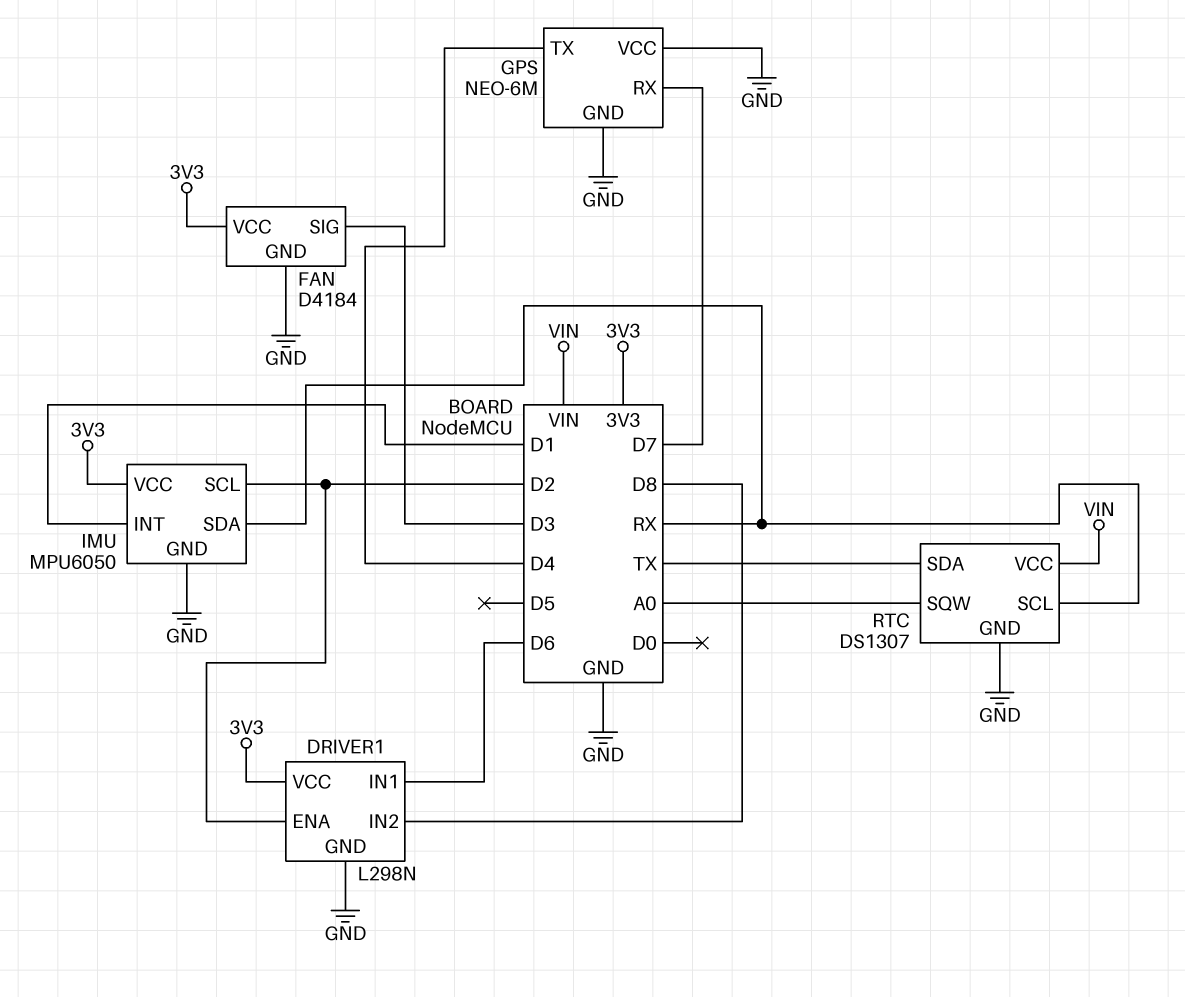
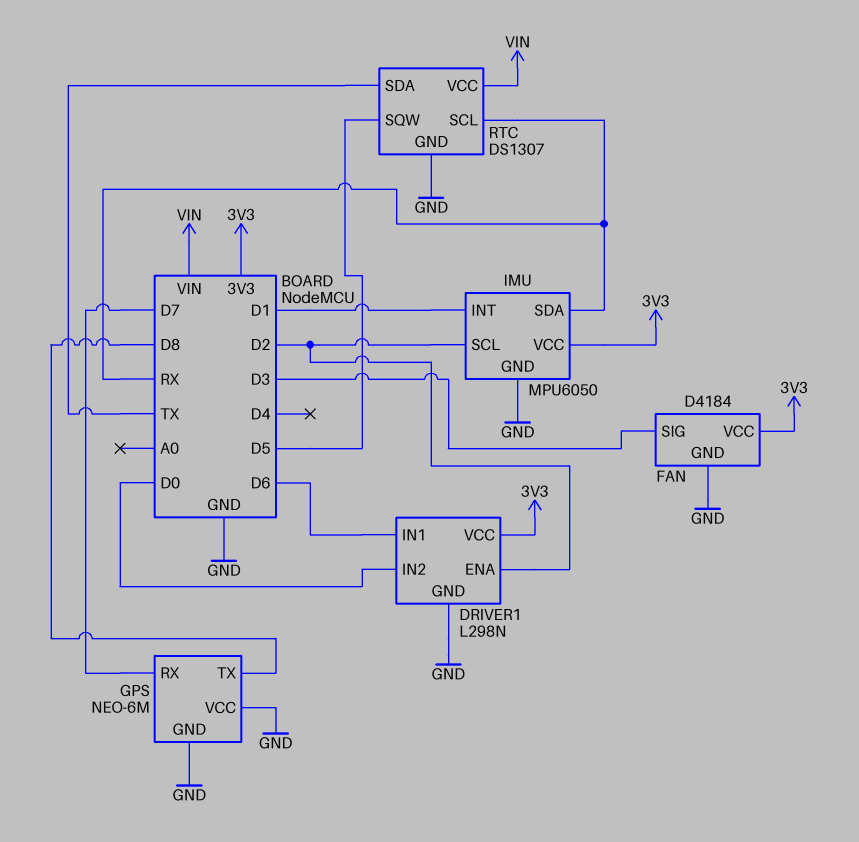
DRIVER1 pin IN2: D8 -> D0
GPS pin TX: D4 -> D8
RTC pin SQW: A0 -> D5

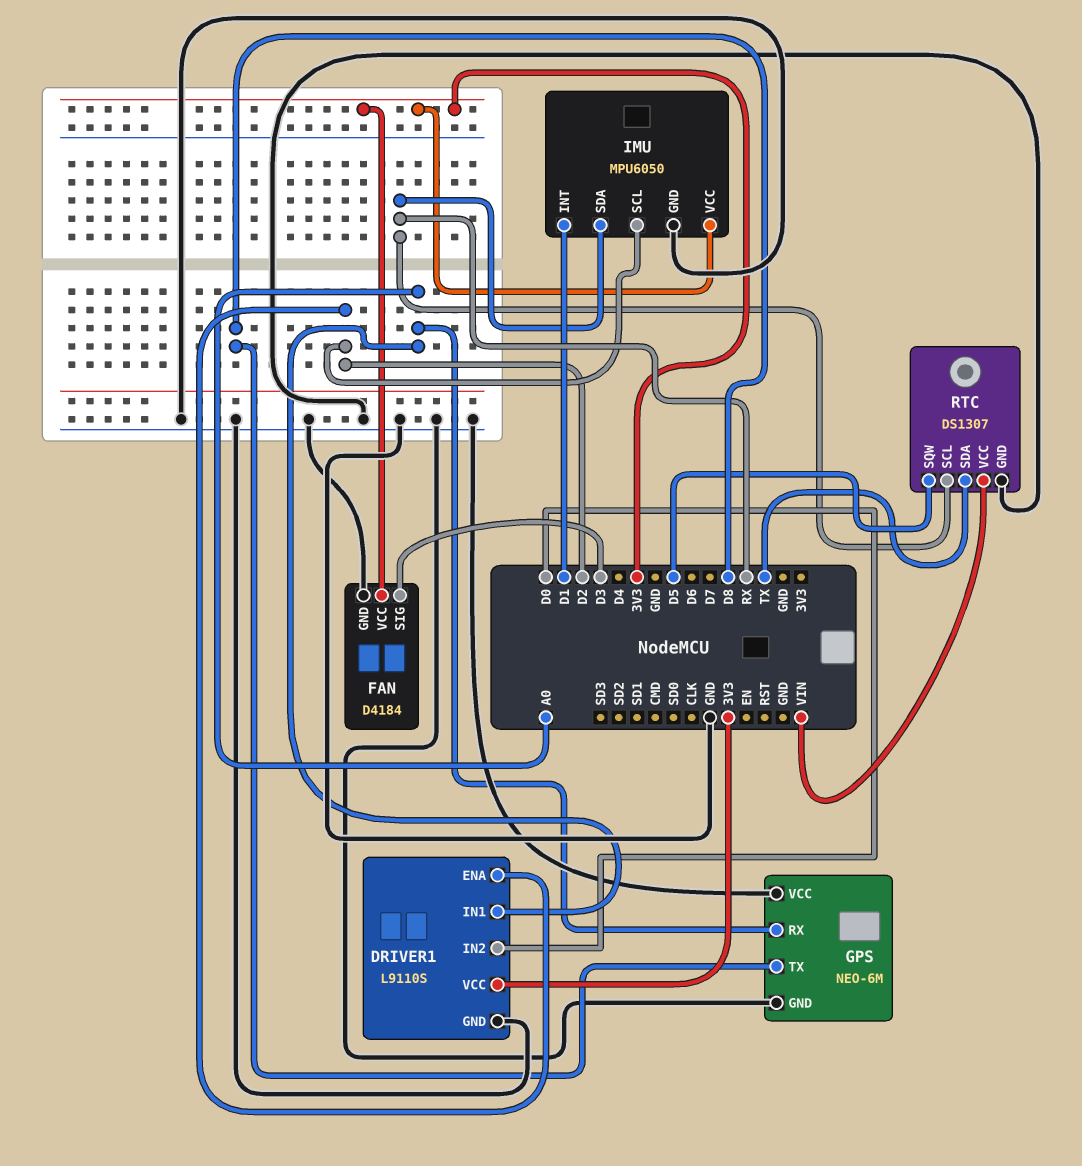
DRIVER1: L298N -> L9110S
DRIVER1 pin IN1: D6 -> A0
GPS pin RX: D7 -> A0

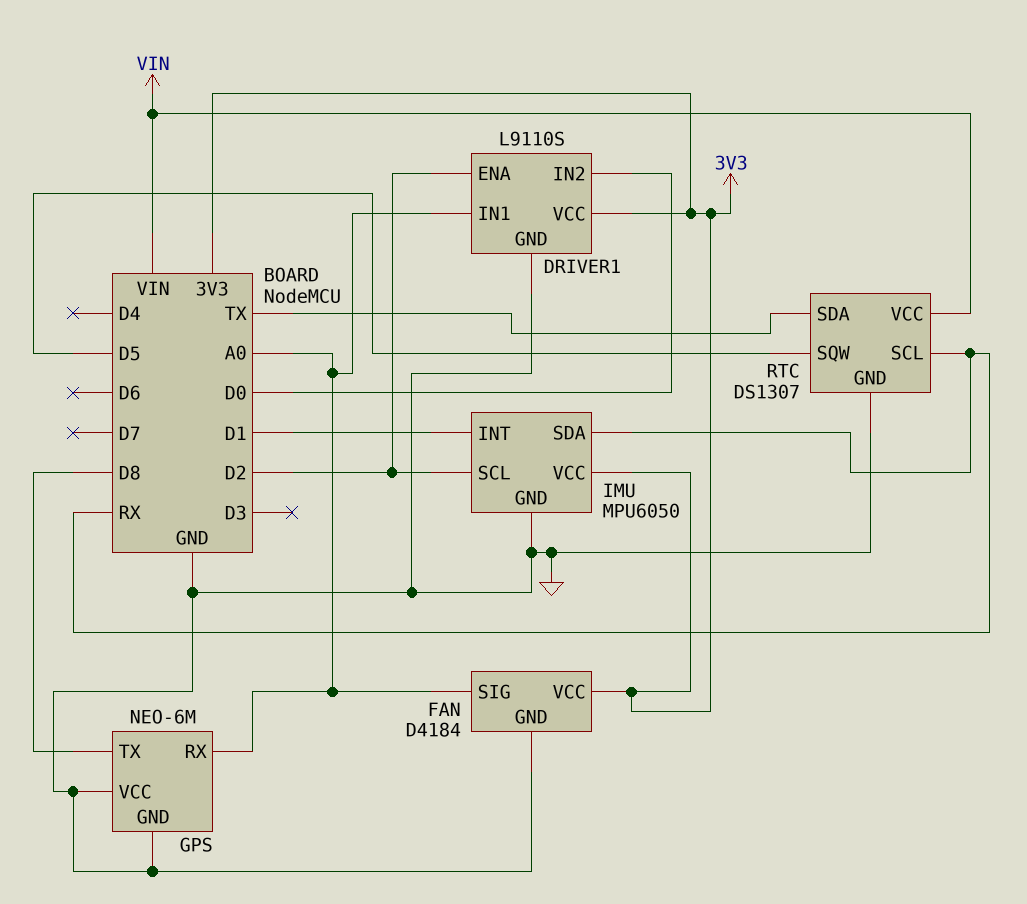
FAN pin SIG: D3 -> A0

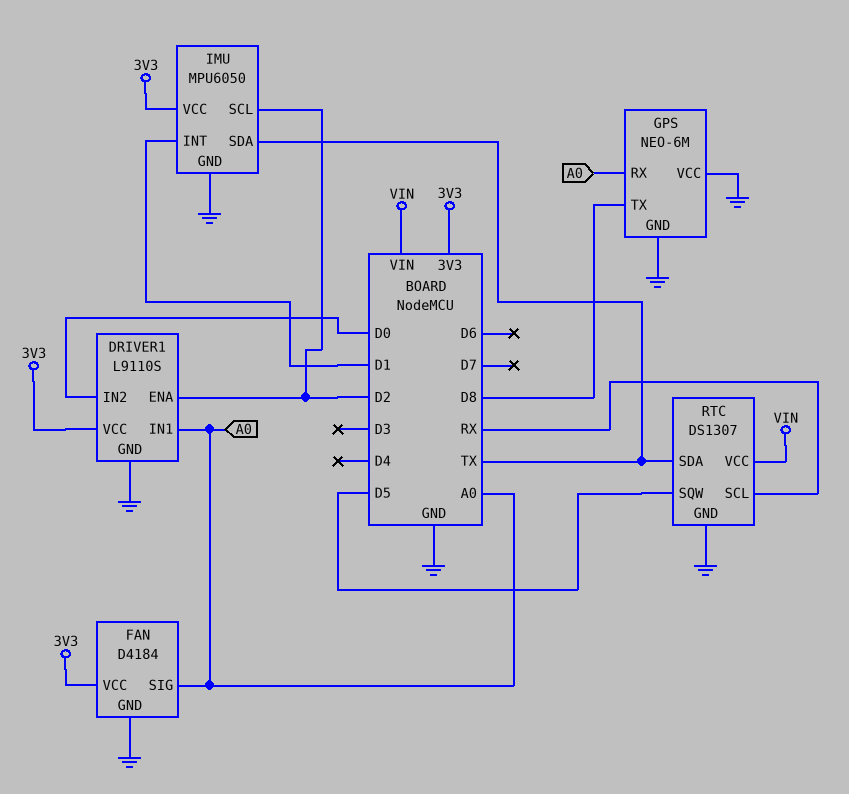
IMU pin SDA: RX -> TX

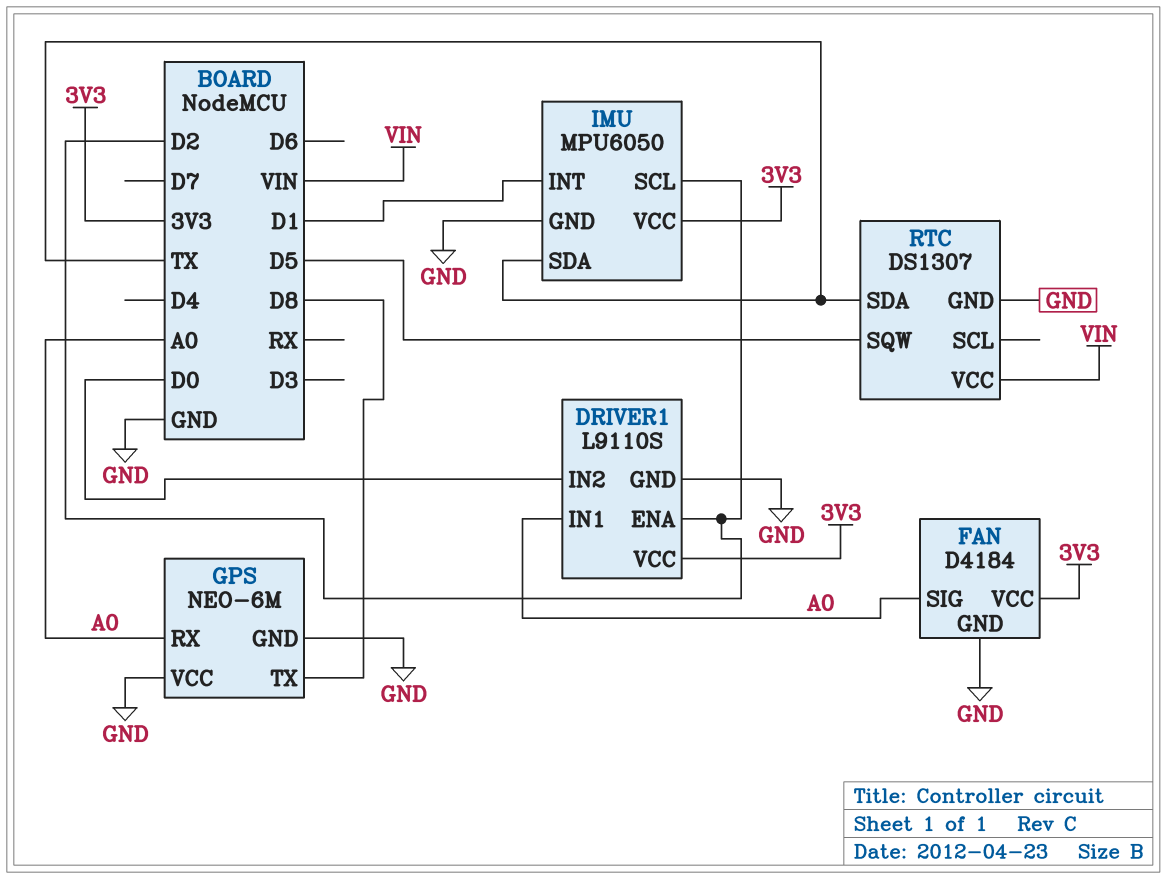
RTC pin SCL: RX -> none

